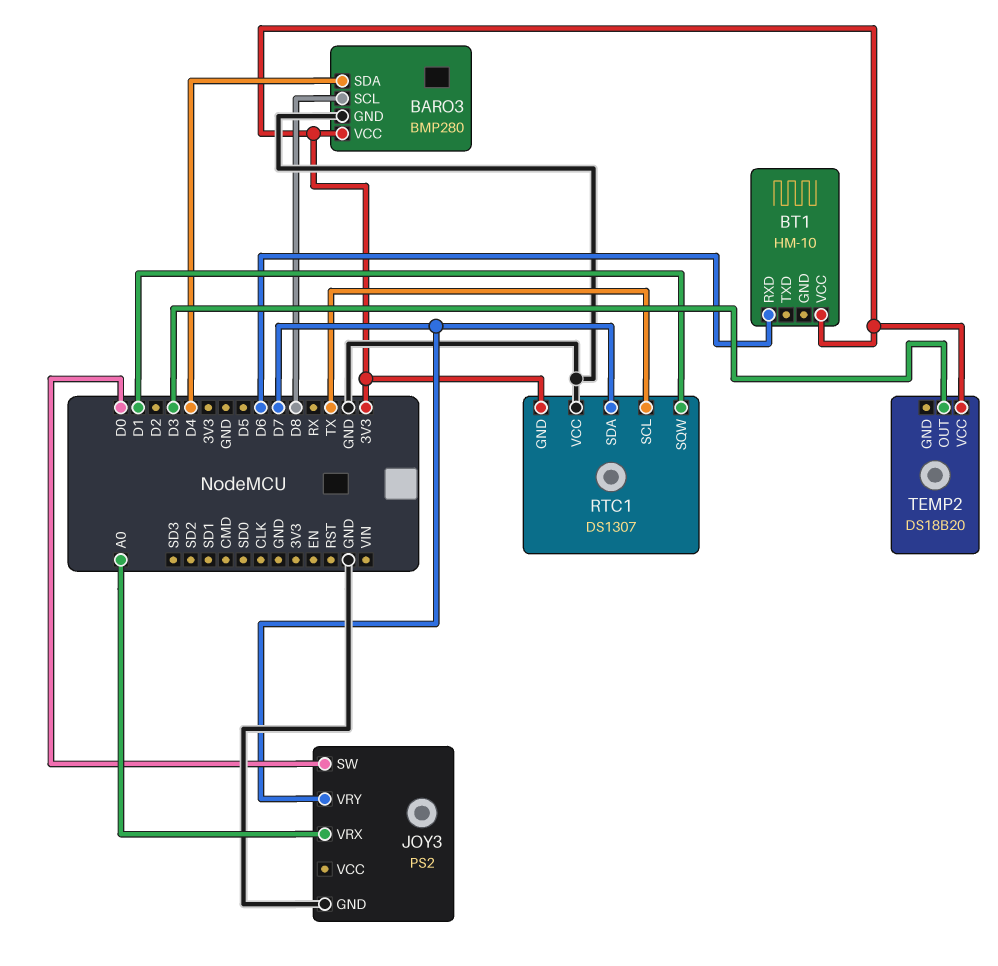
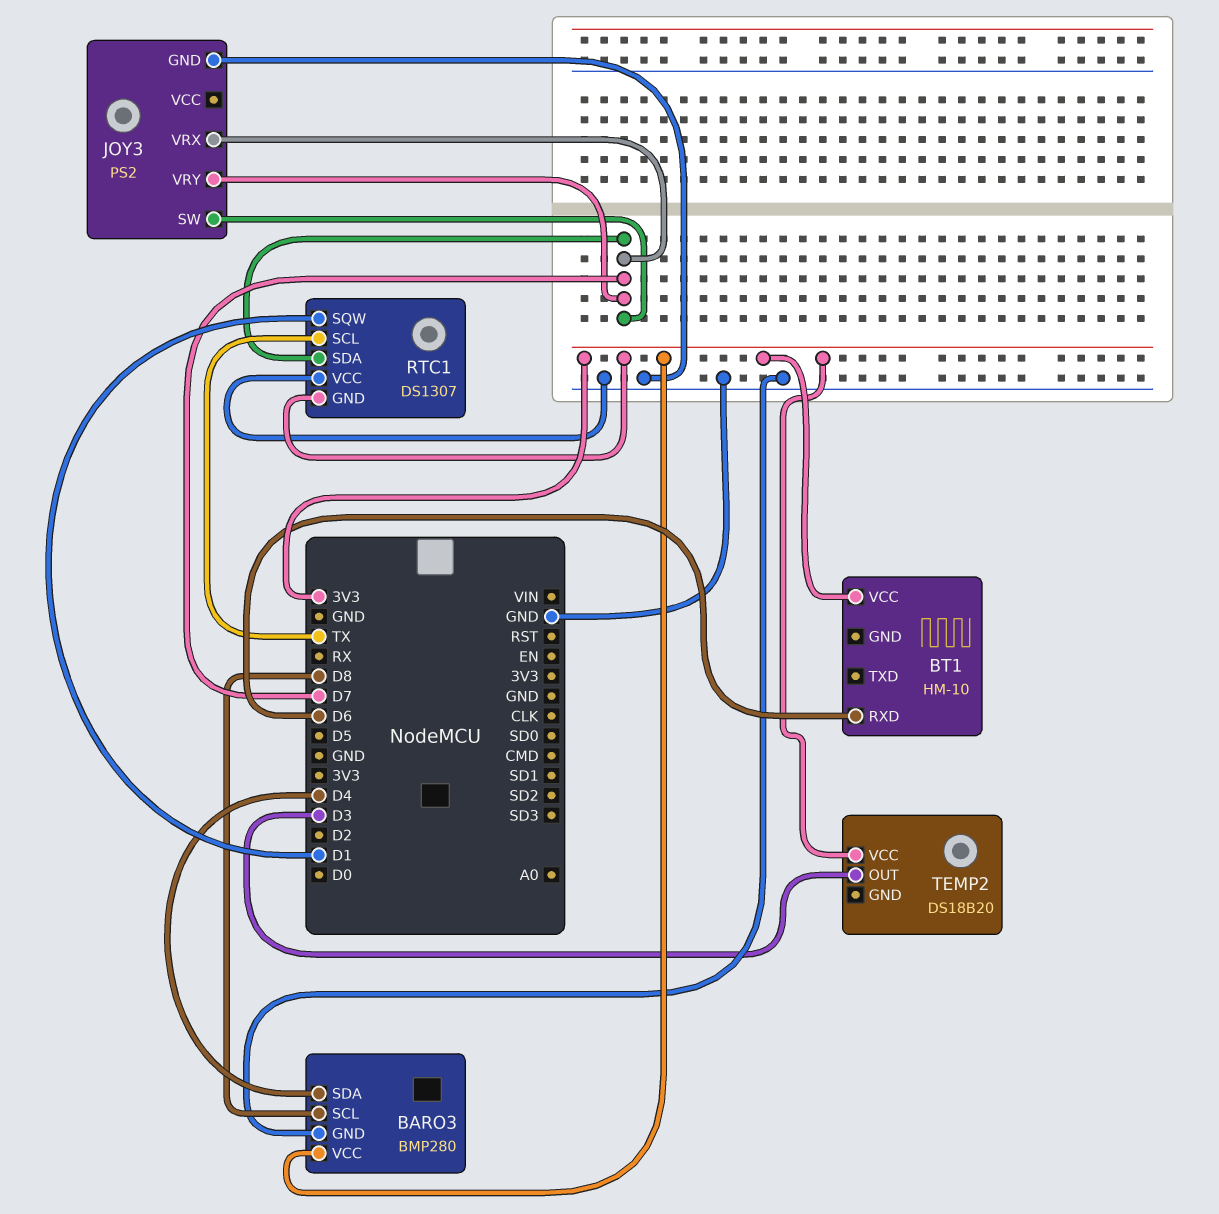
JOY3 pin SW: D0 -> D7
JOY3 pin VRX: A0 -> D7

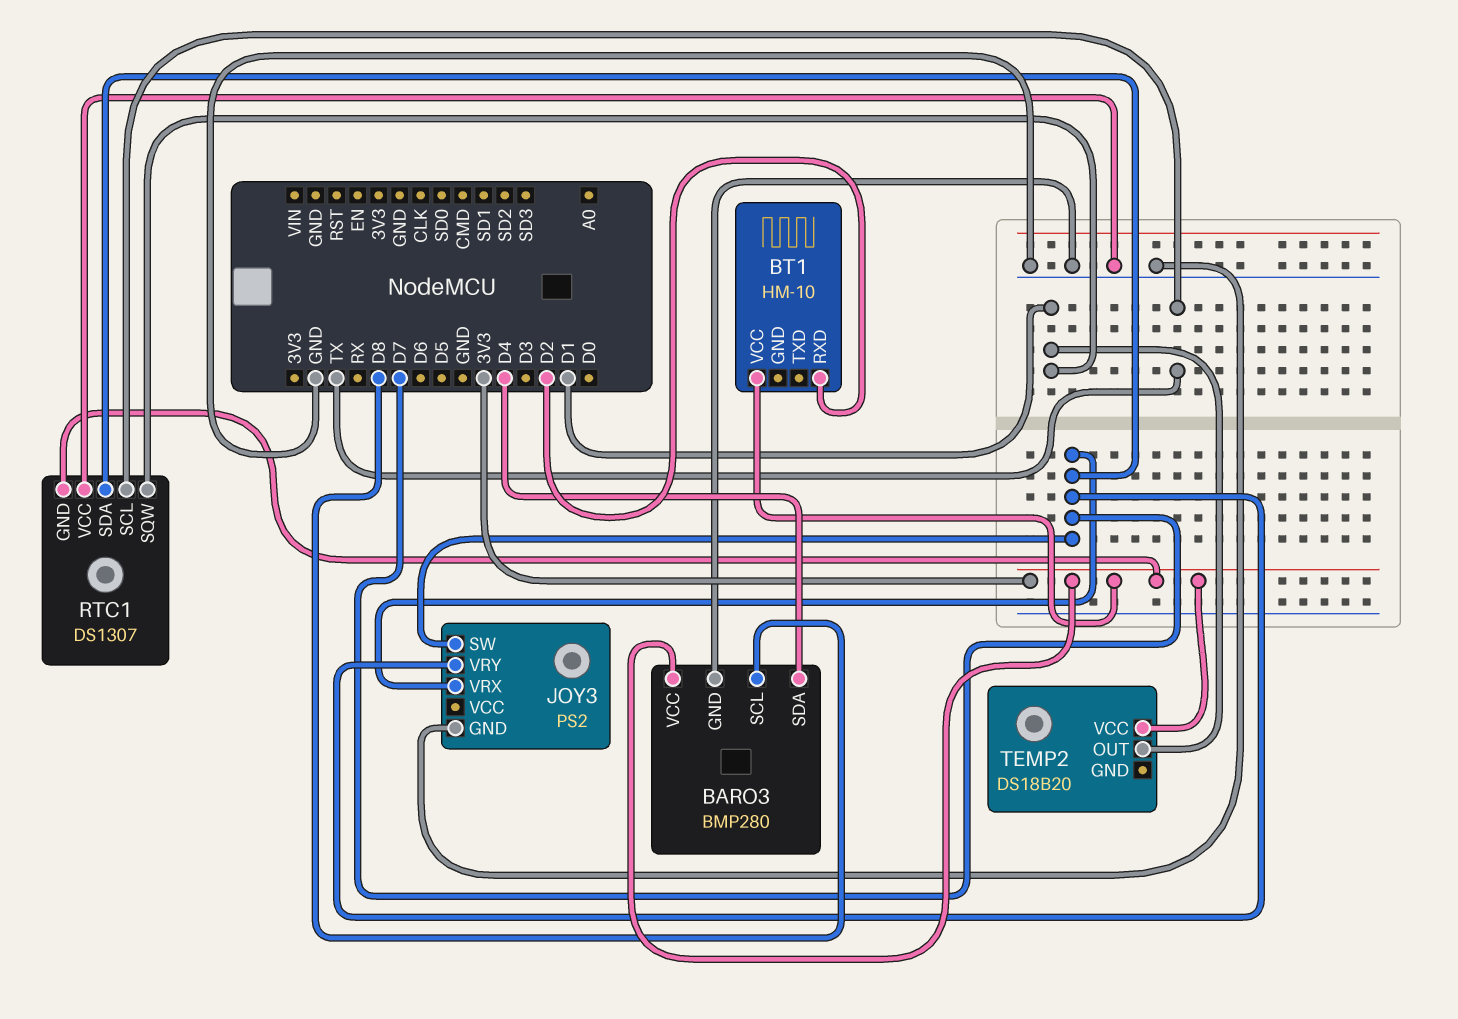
BT1 pin RXD: D6 -> D2
TEMP2 pin OUT: D3 -> D1

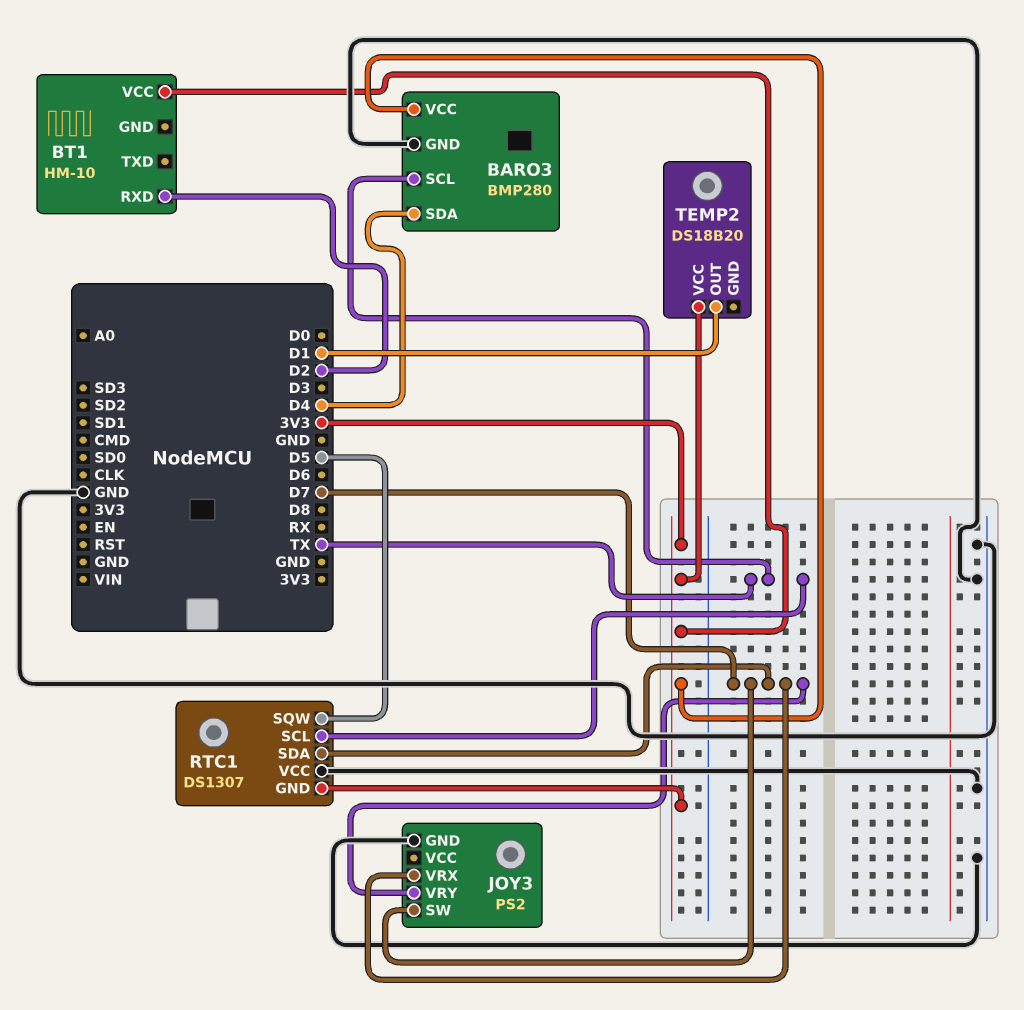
BARO3 pin SCL: D8 -> TX
RTC1 pin SQW: D1 -> D5

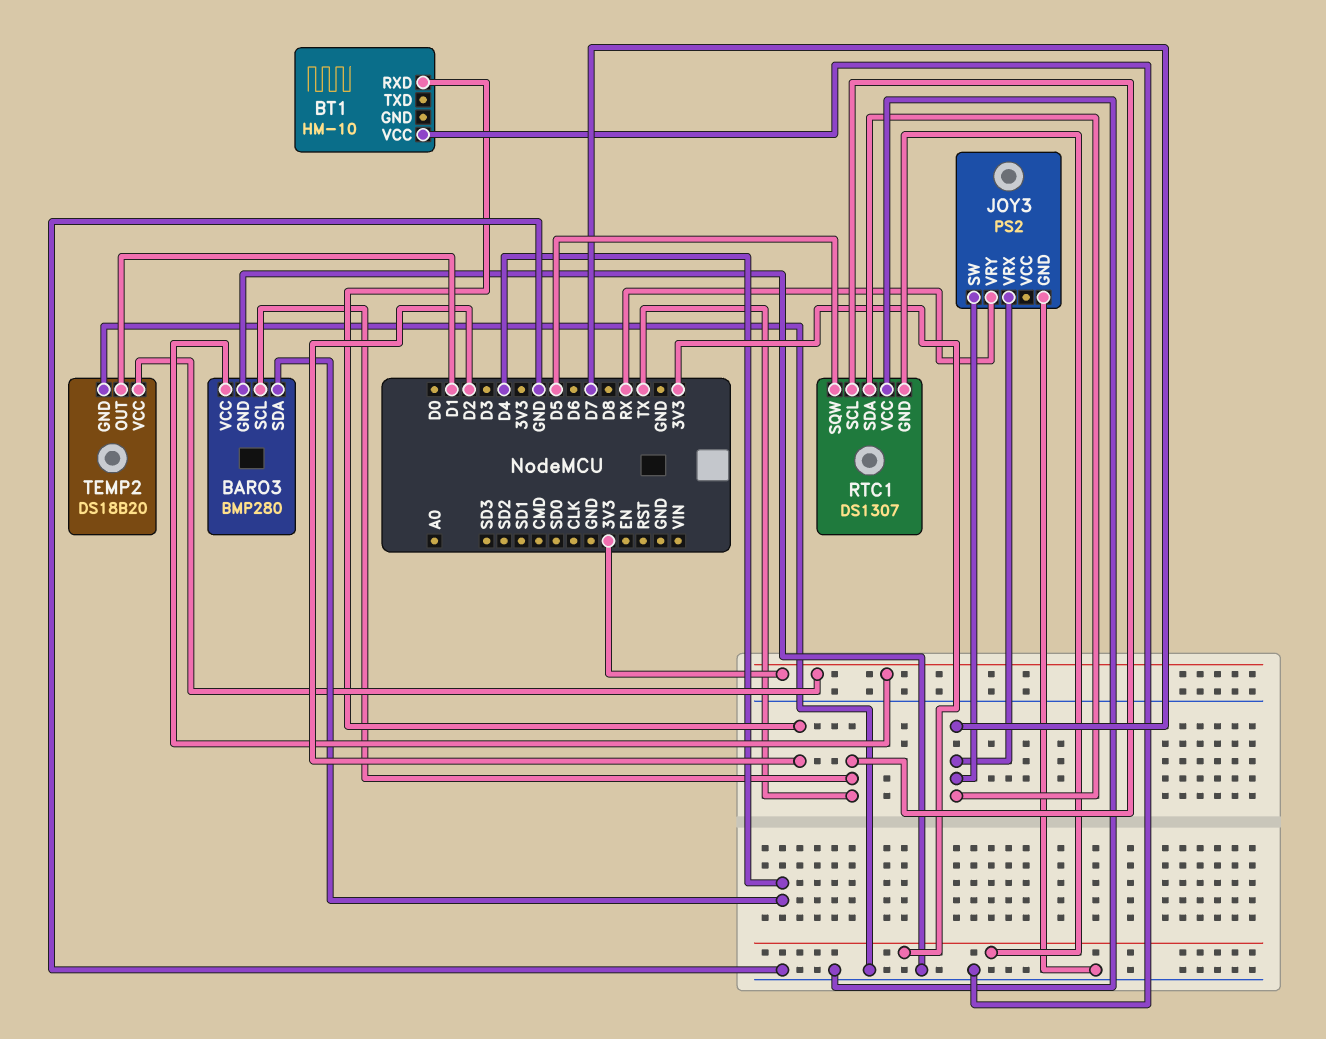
BT1 pin VCC: 3V3 -> GND
JOY3 pin VRY: D7 -> RX
TEMP2 pin GND: none -> GND

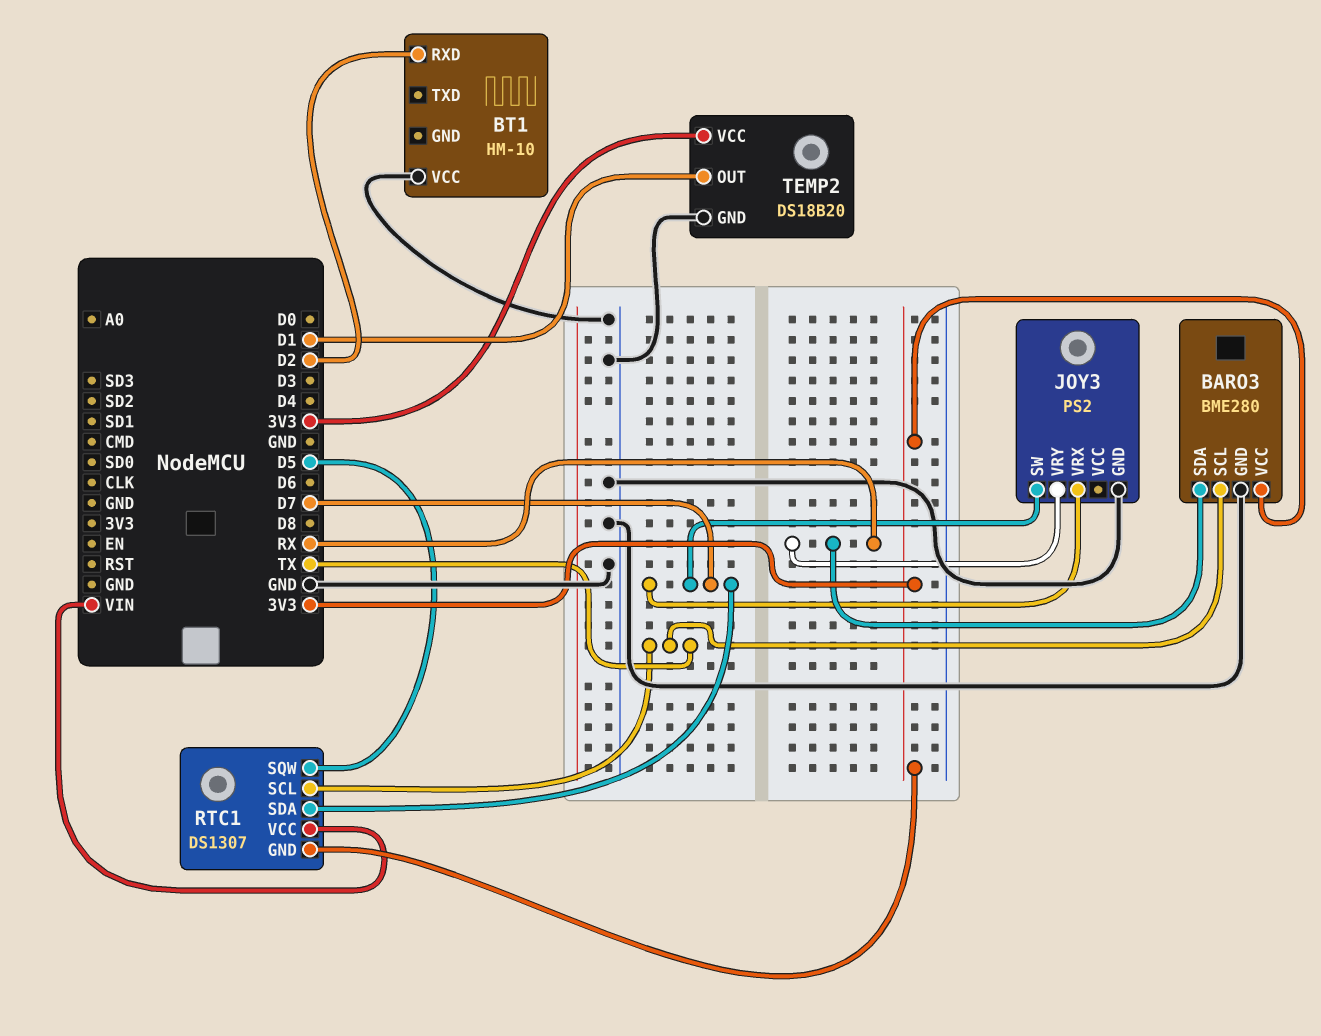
BARO3: BMP280 -> BME280
BARO3 pin SDA: D4 -> RX
RTC1 pin VCC: GND -> VIN

